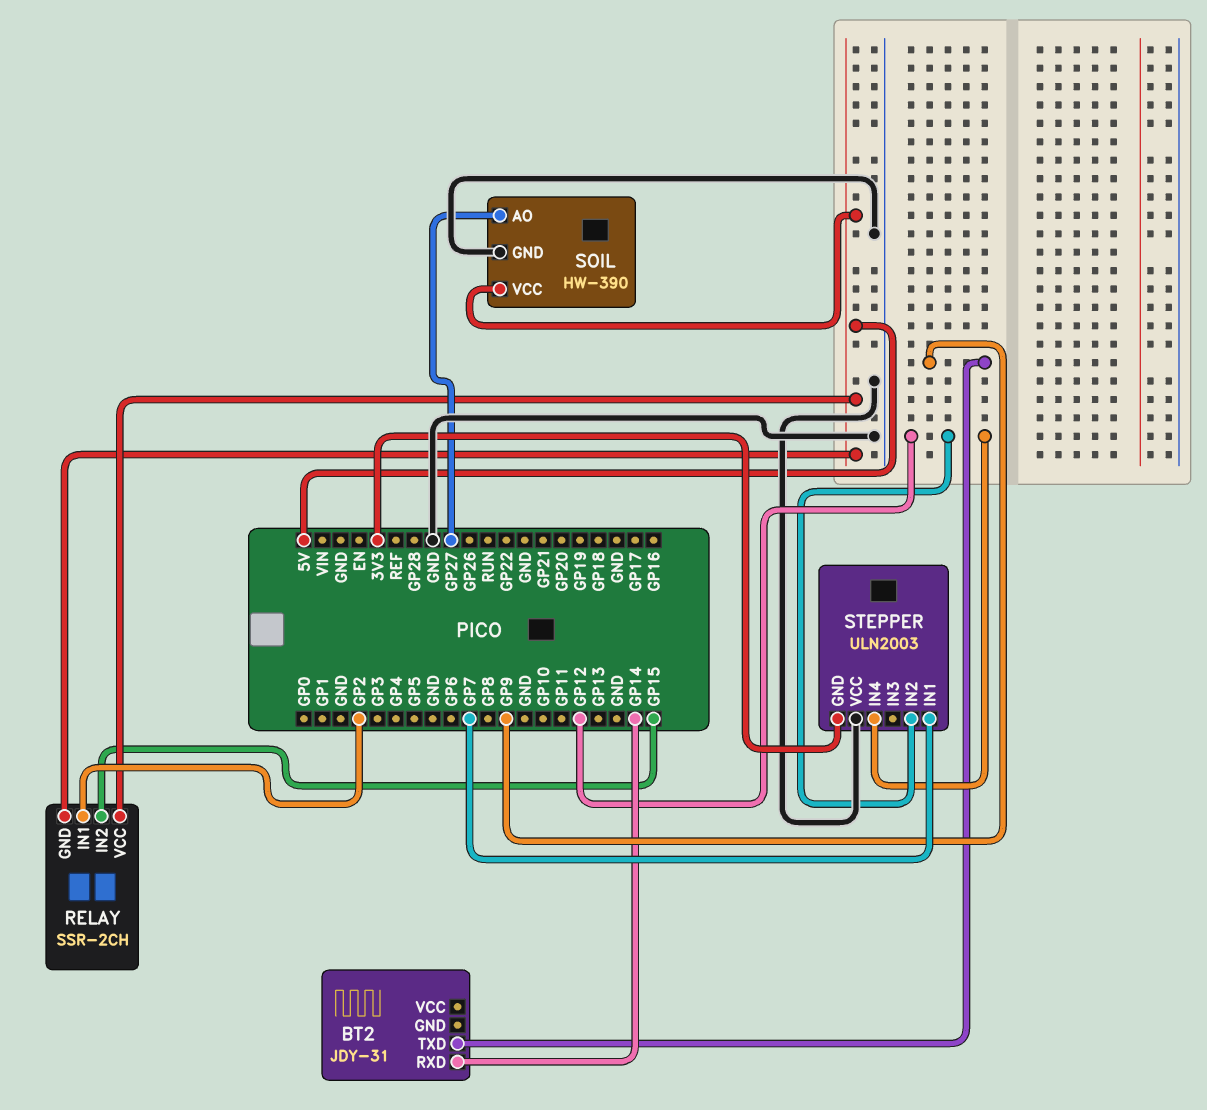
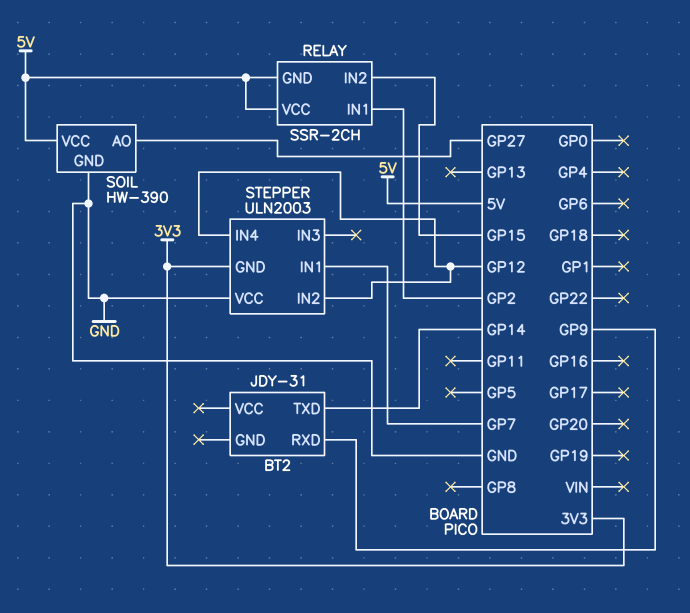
BT2 pin RXD: GP14 -> GP9
BT2 pin TXD: GP9 -> GP14

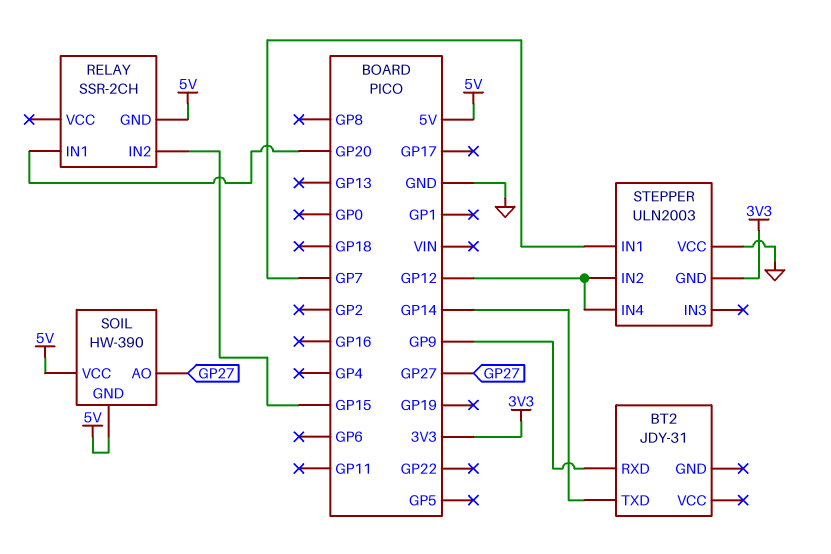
RELAY pin IN1: GP2 -> GP20
RELAY pin VCC: 5V -> none
SOIL pin GND: GND -> 5V

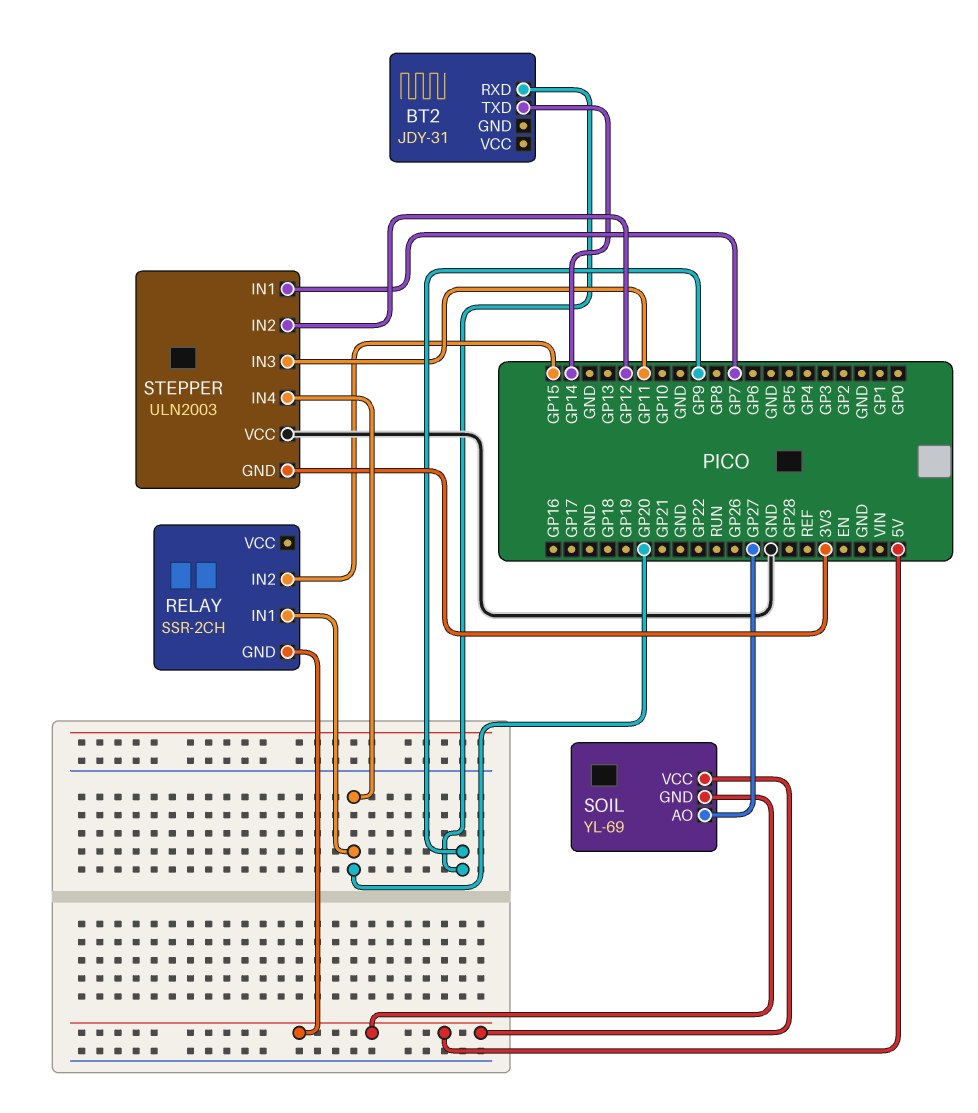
SOIL: HW-390 -> YL-69
STEPPER pin IN3: none -> GP11
STEPPER pin IN4: GP12 -> GP20

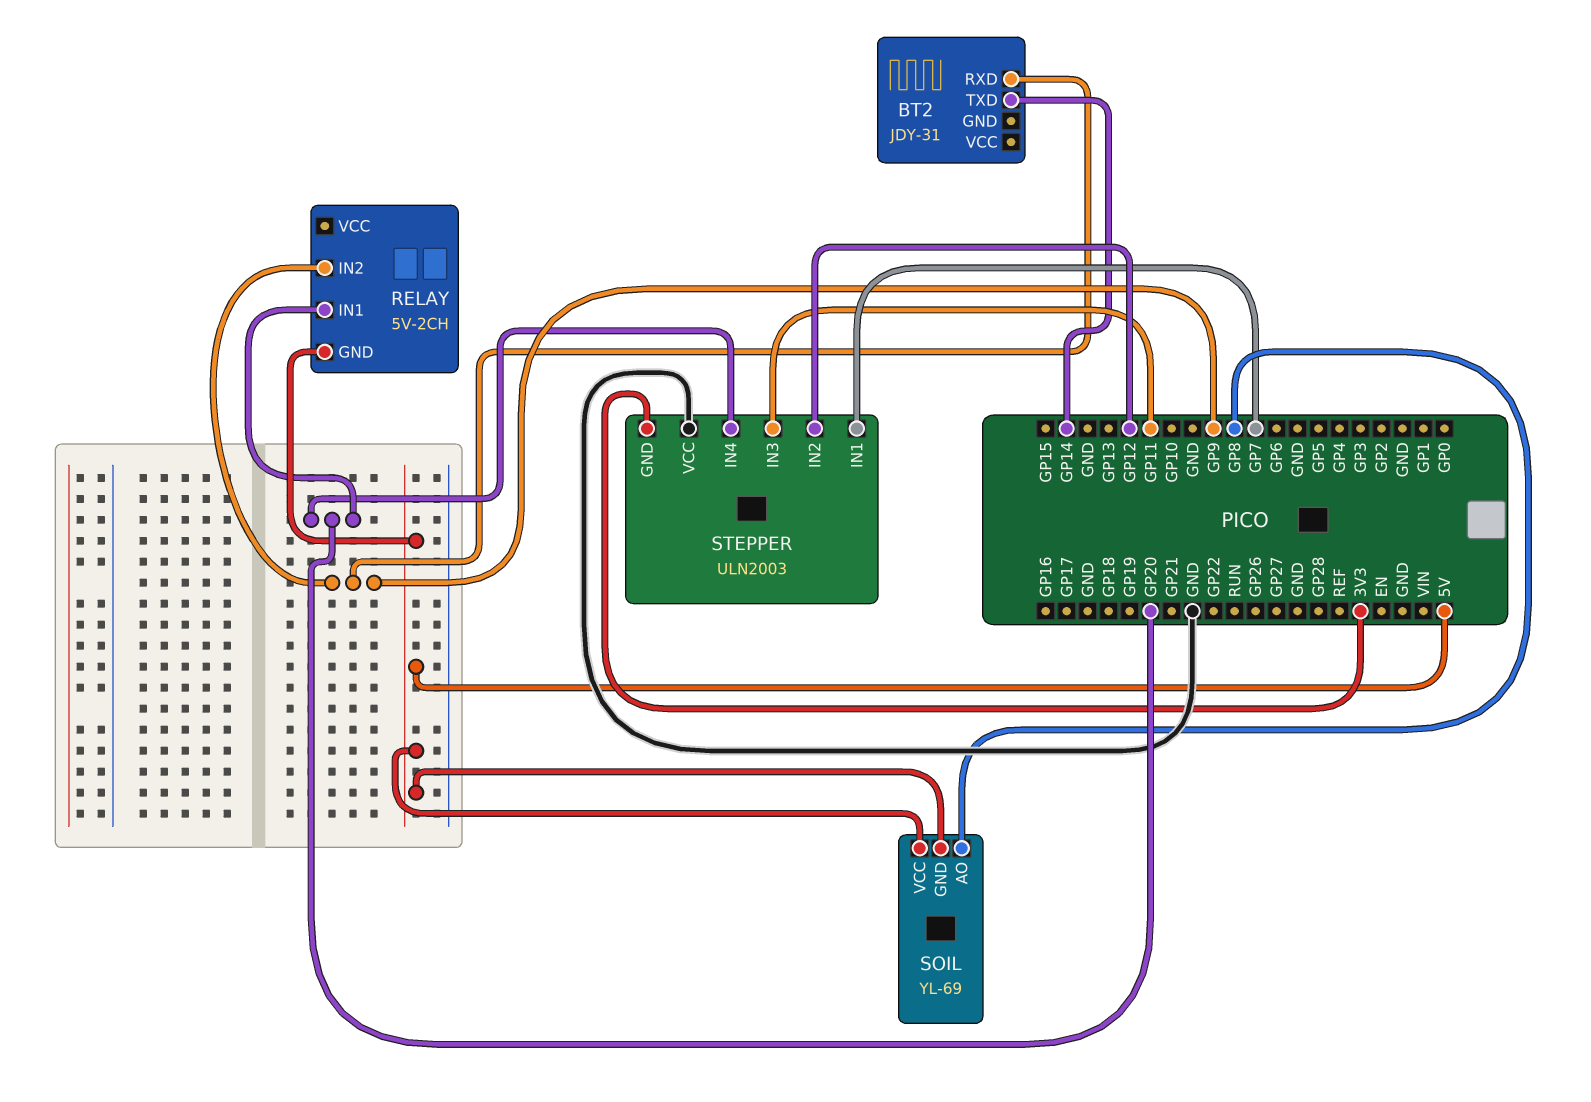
RELAY: SSR-2CH -> 5V-2CH
RELAY pin IN2: GP15 -> GP9
SOIL pin AO: GP27 -> GP8

